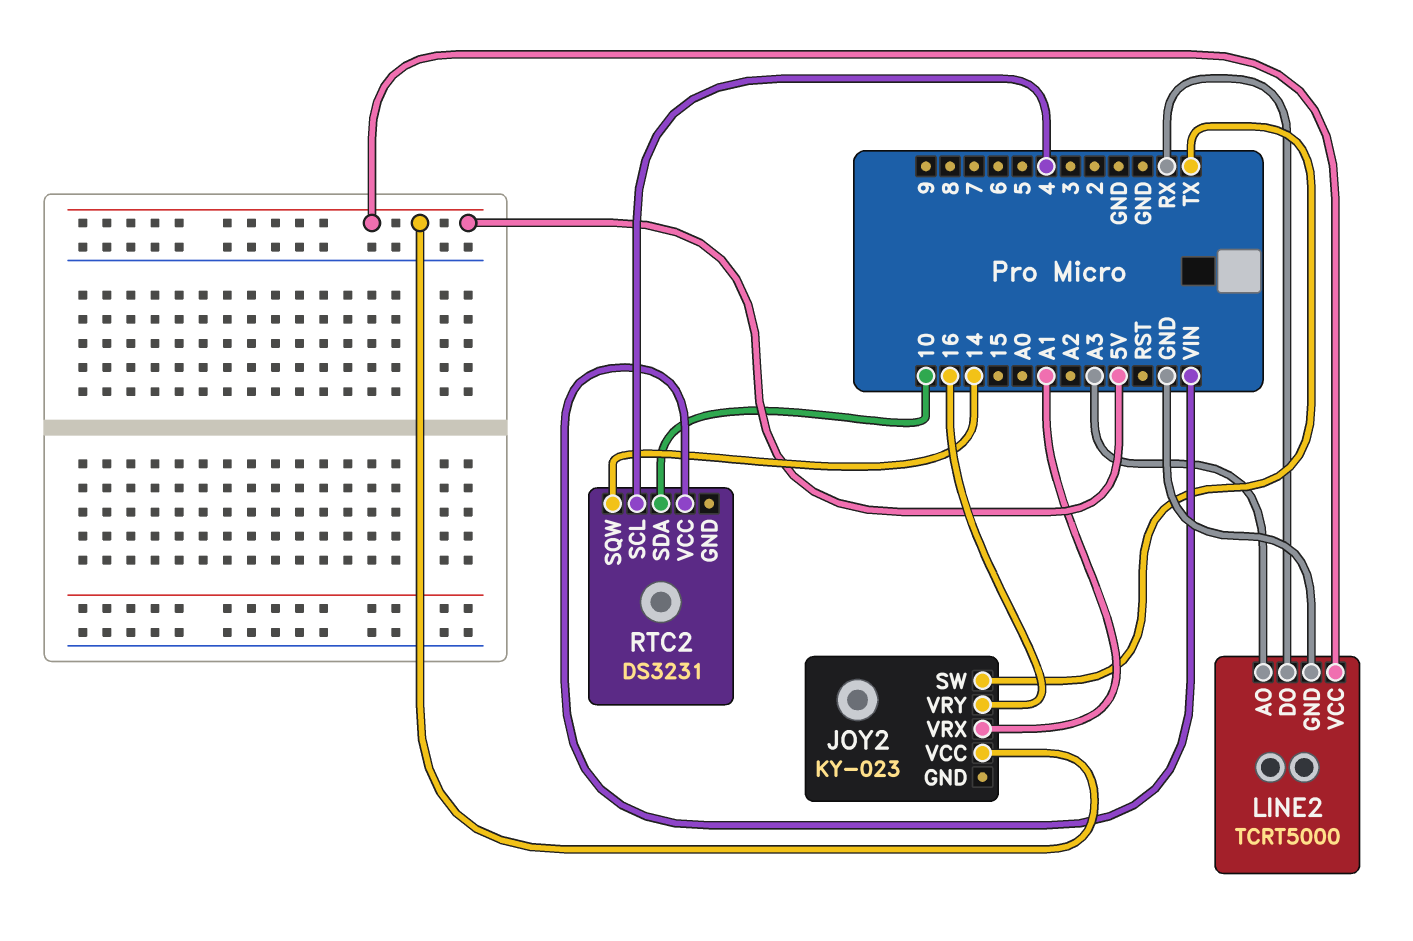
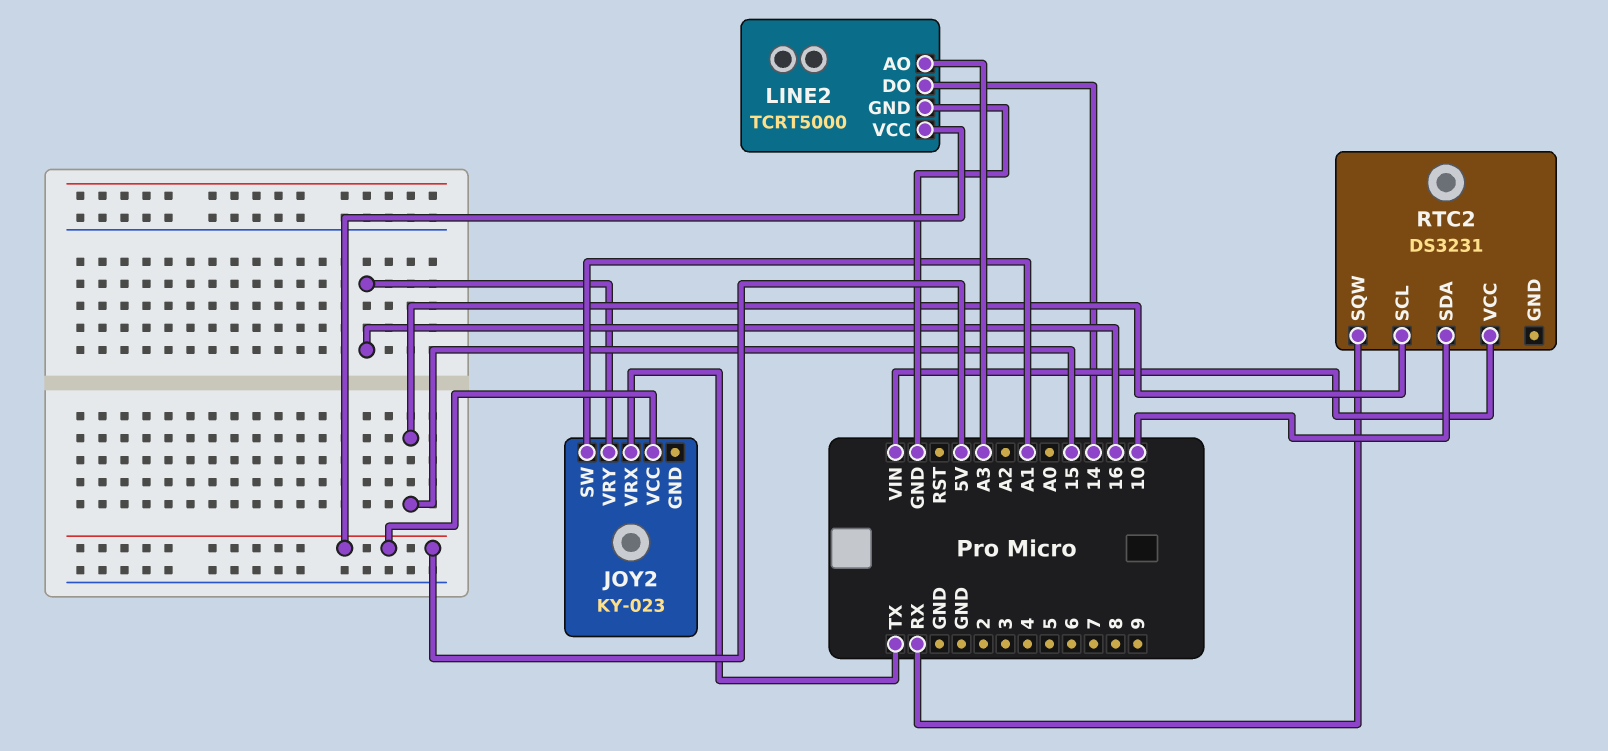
JOY2 pin SW: TX -> A1
JOY2 pin VRX: A1 -> TX
LINE2 pin DO: RX -> 14
RTC2 pin SCL: 4 -> 15
RTC2 pin SQW: 14 -> RX

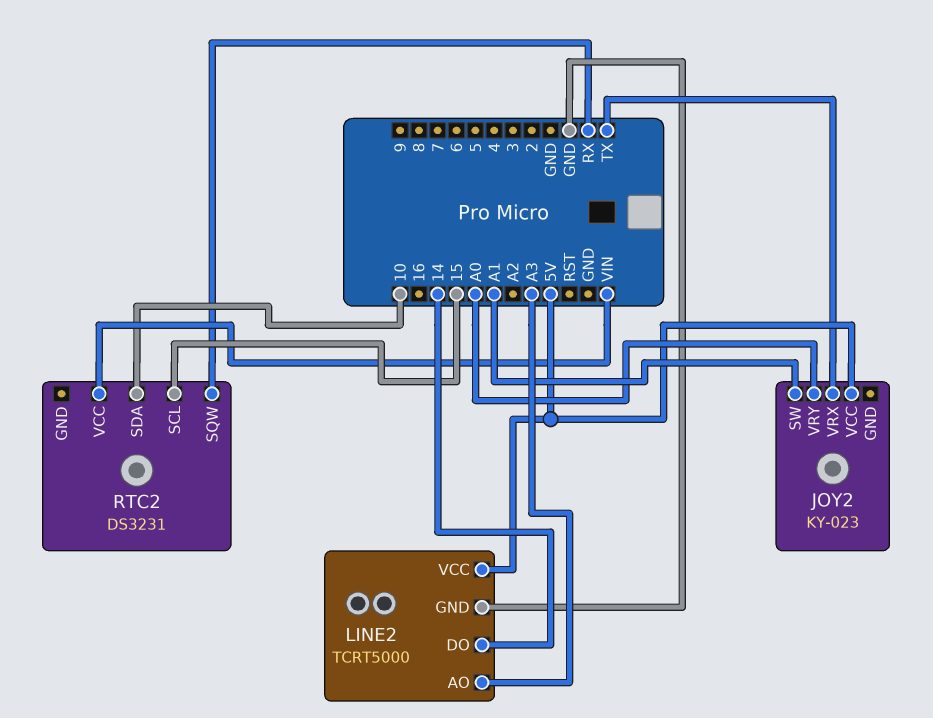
JOY2 pin VRY: 16 -> A0

